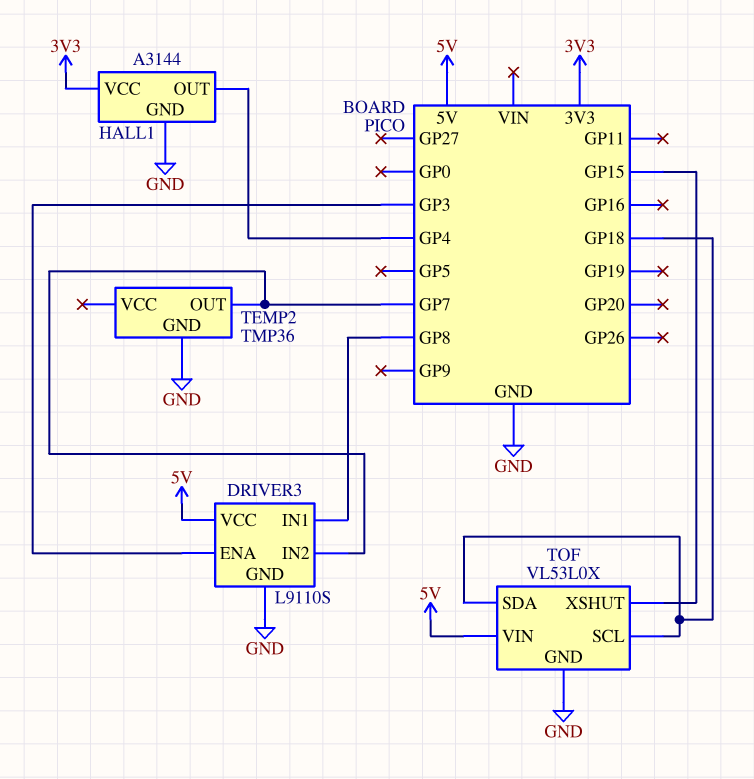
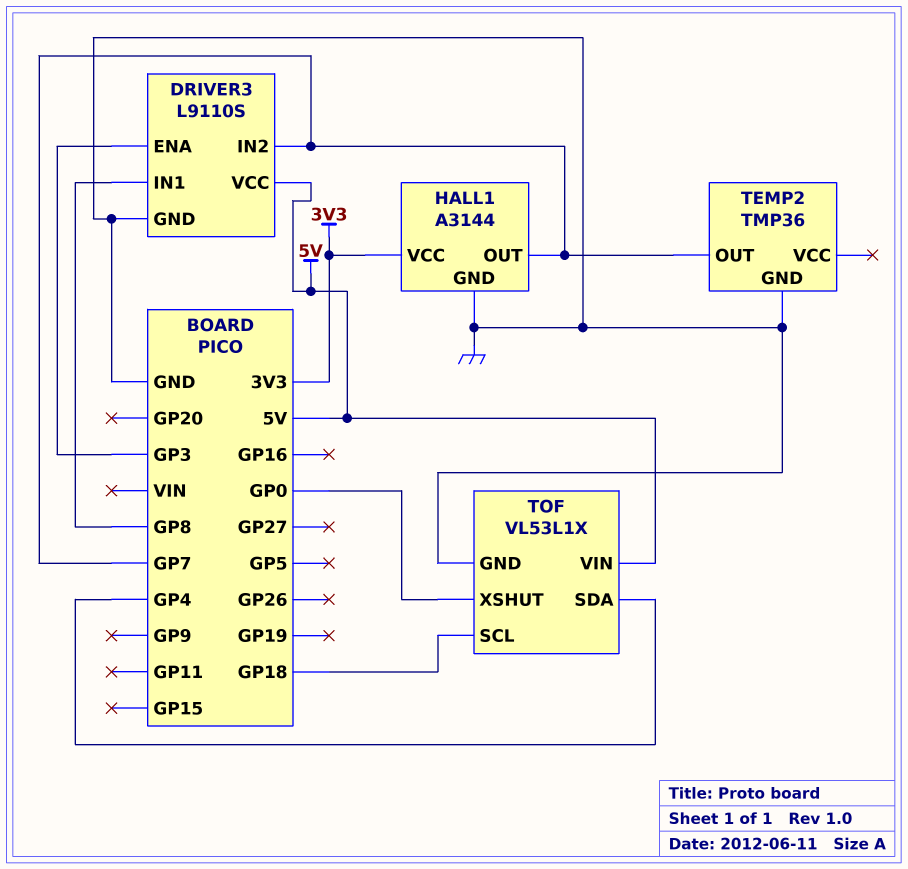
HALL1 pin OUT: GP4 -> GP7
TOF: VL53L0X -> VL53L1X
TOF pin SDA: GP18 -> GP4
TOF pin XSHUT: GP15 -> GP0

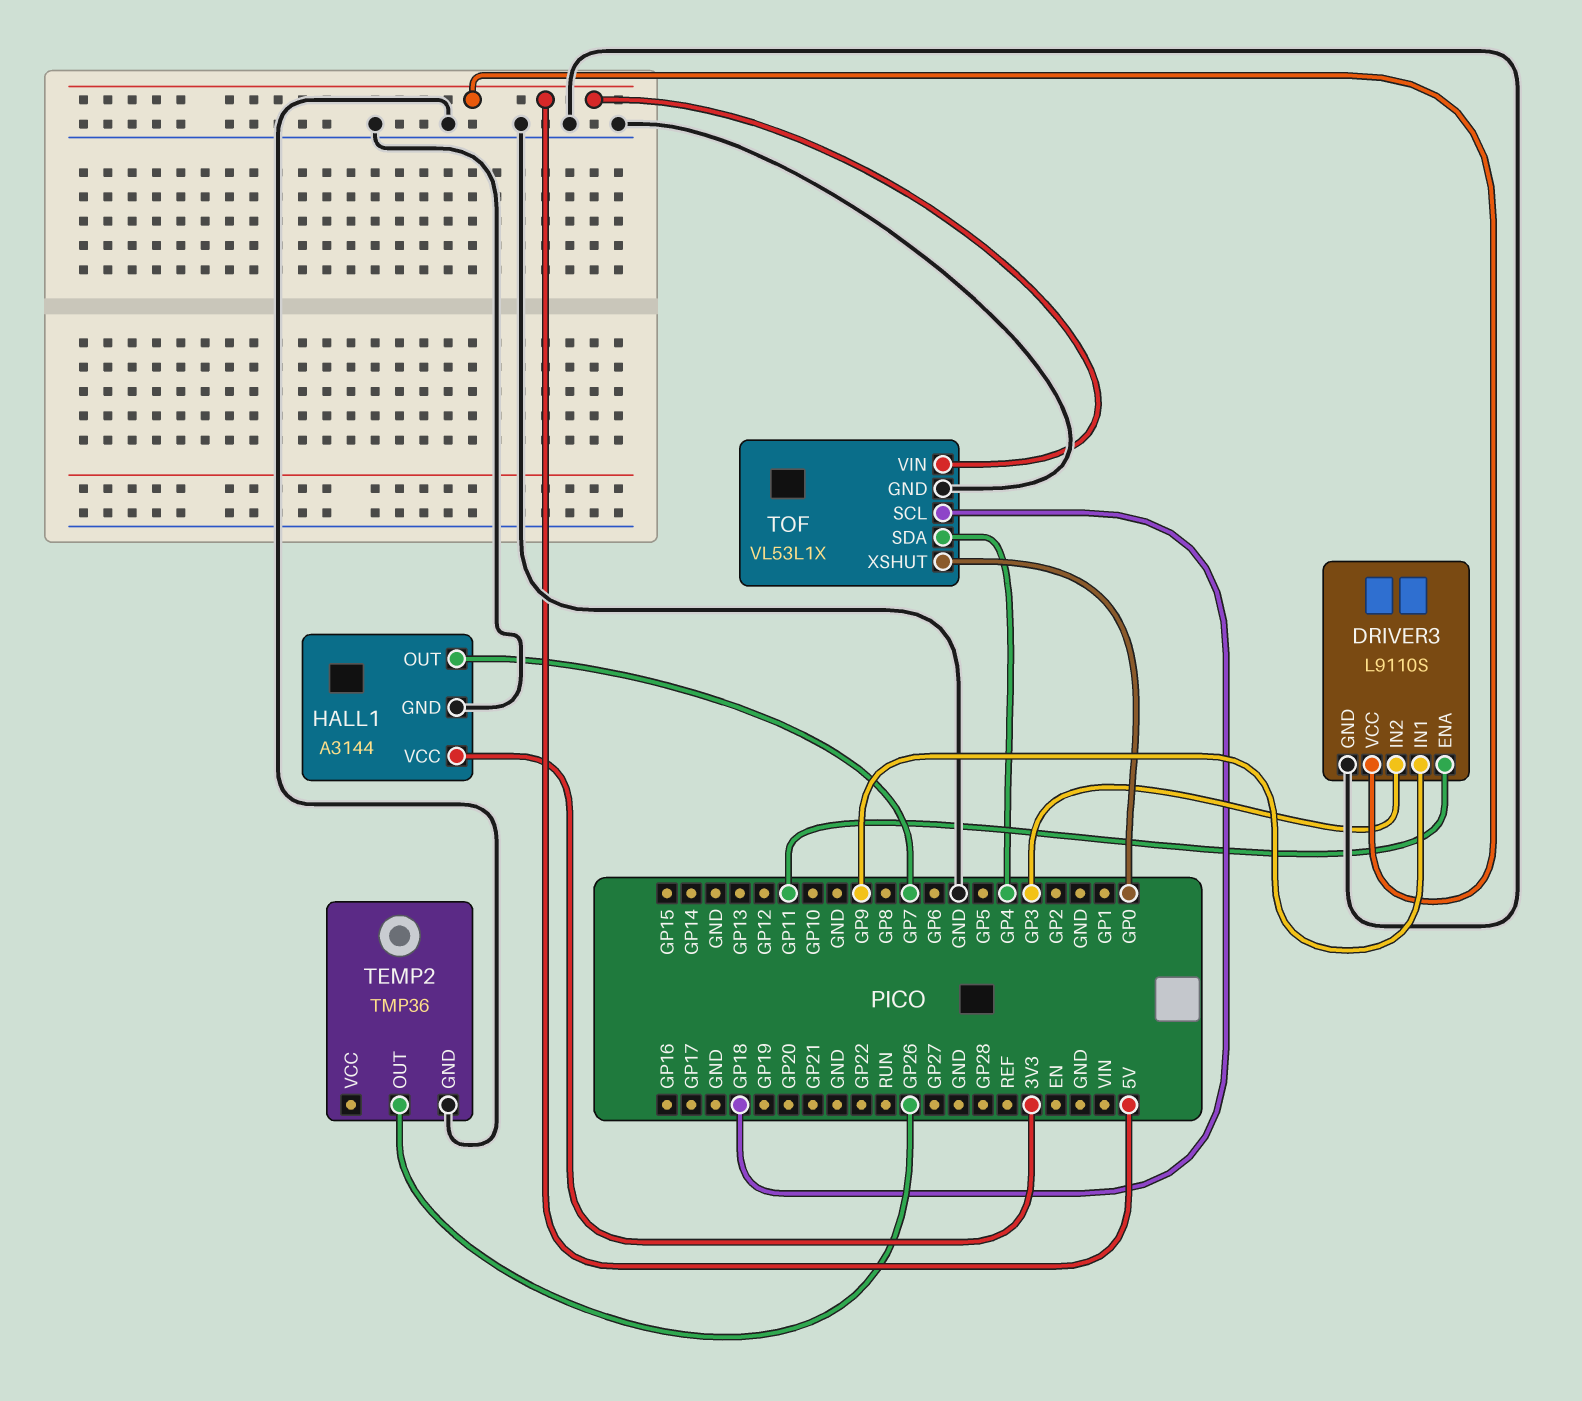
DRIVER3 pin ENA: GP3 -> GP11
DRIVER3 pin IN1: GP8 -> GP9
DRIVER3 pin IN2: GP7 -> GP3
TEMP2 pin OUT: GP7 -> GP26

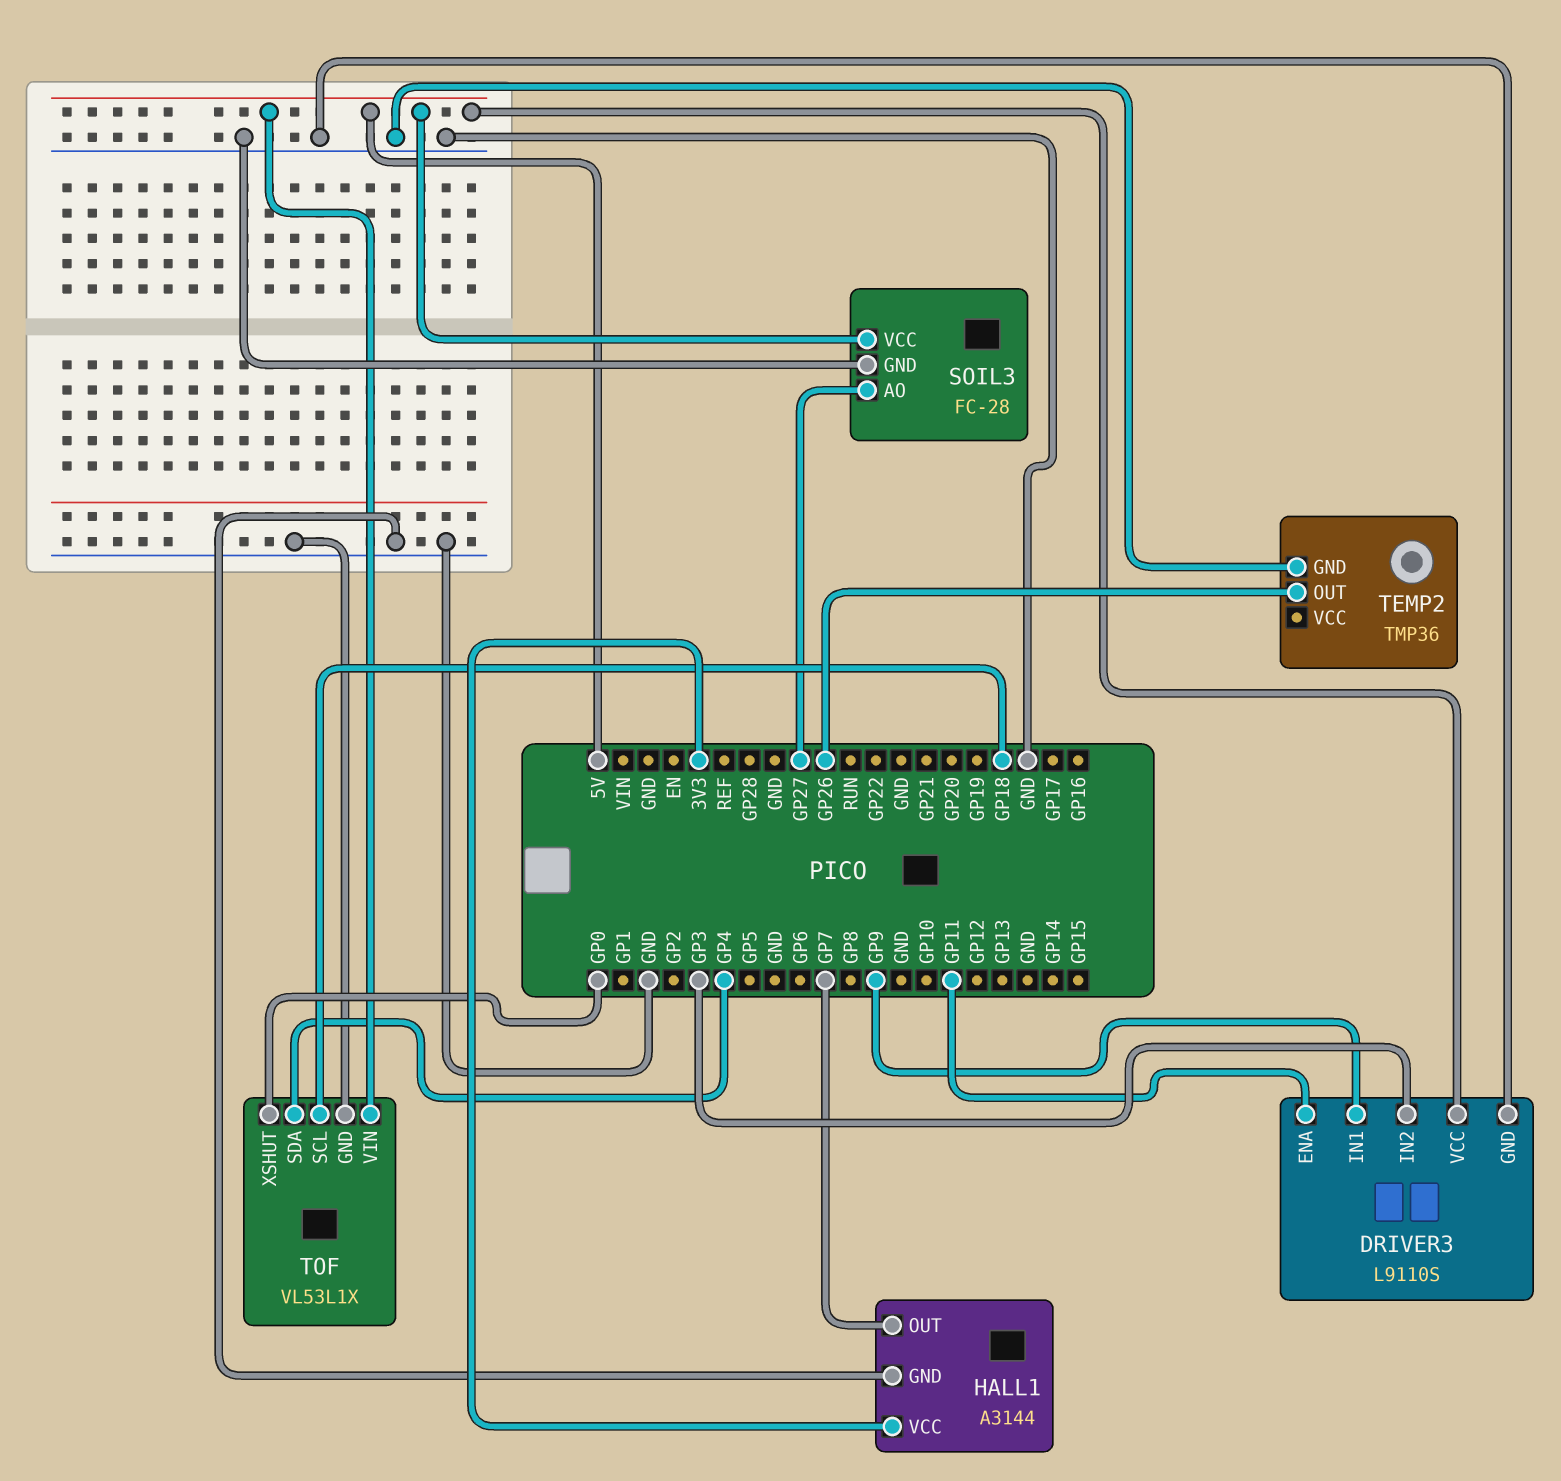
SOIL3: none -> FC-28
SOIL3 pin AO: none -> GP27
SOIL3 pin GND: none -> GND
SOIL3 pin VCC: none -> 5V

